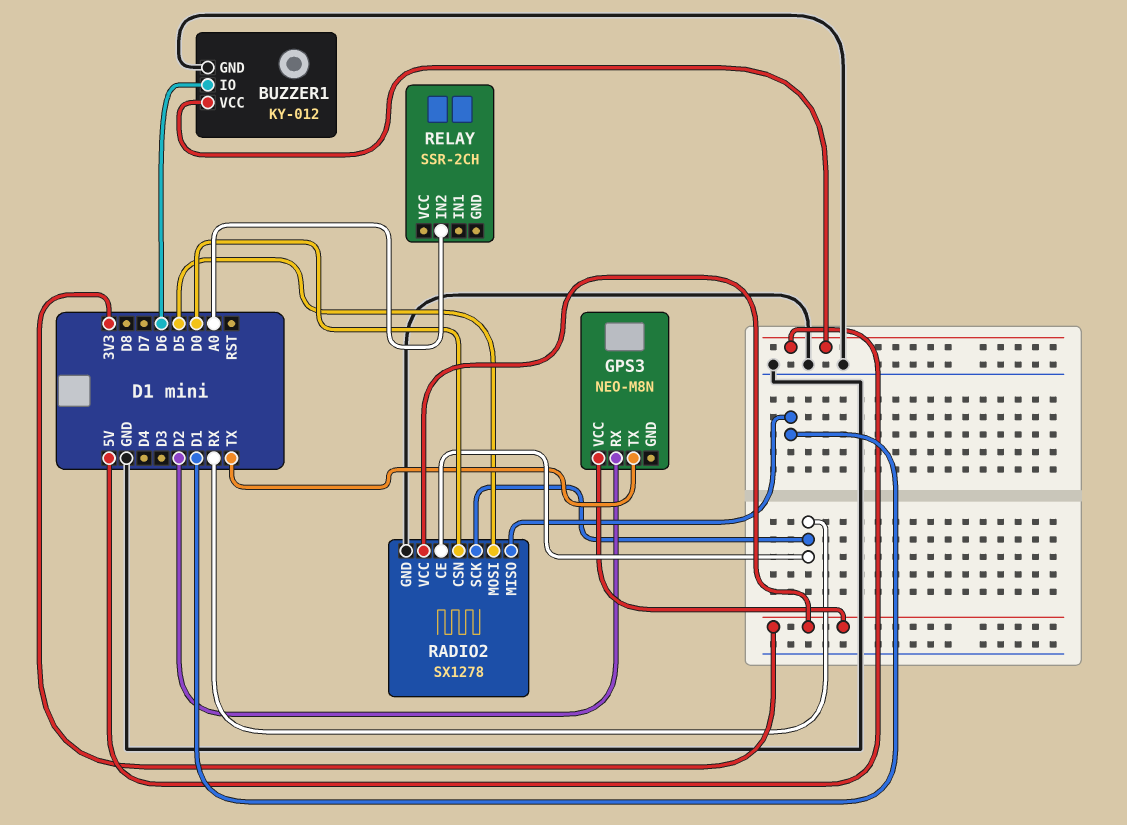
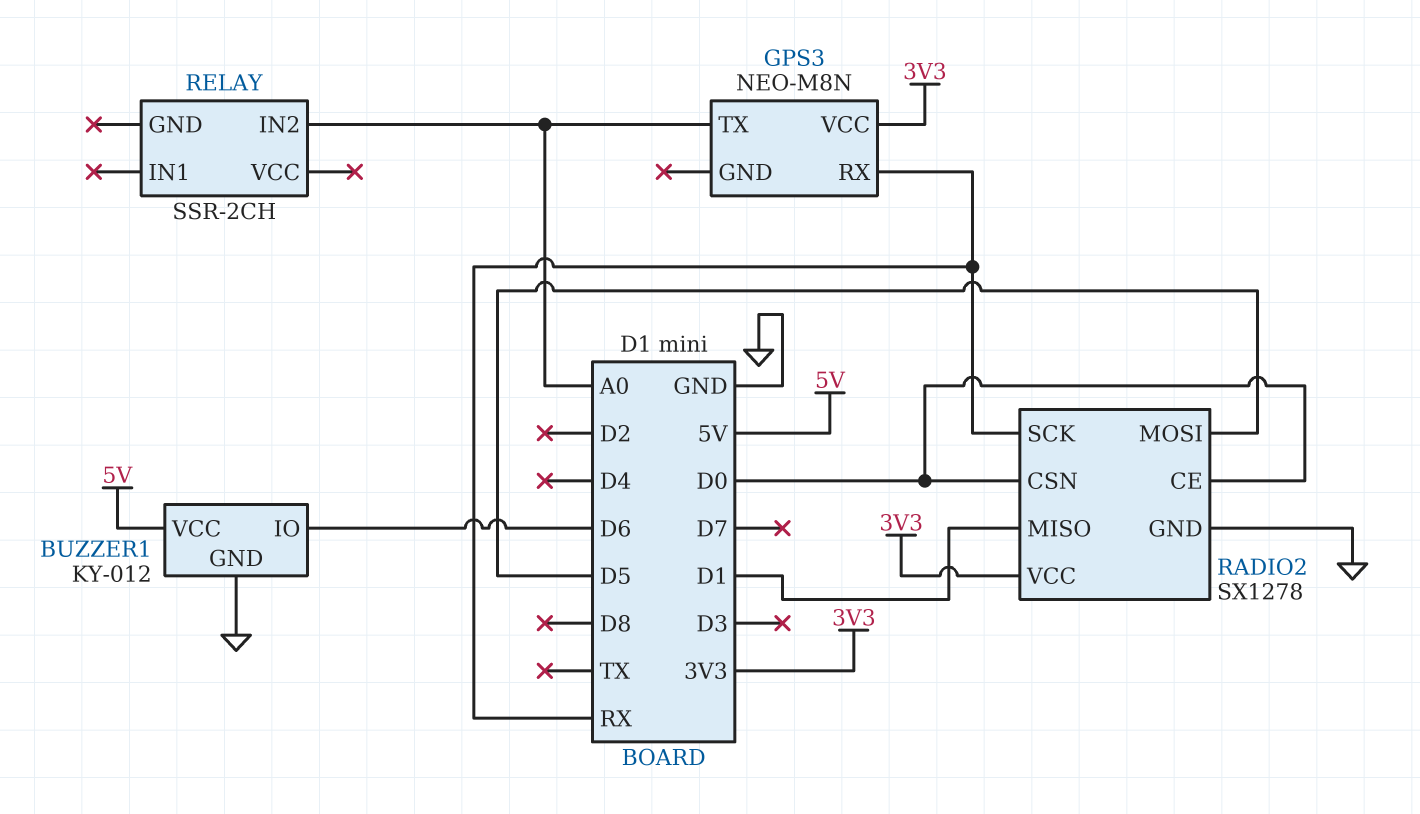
GPS3 pin RX: D2 -> RX
GPS3 pin TX: TX -> A0
RADIO2 pin CE: RX -> D0

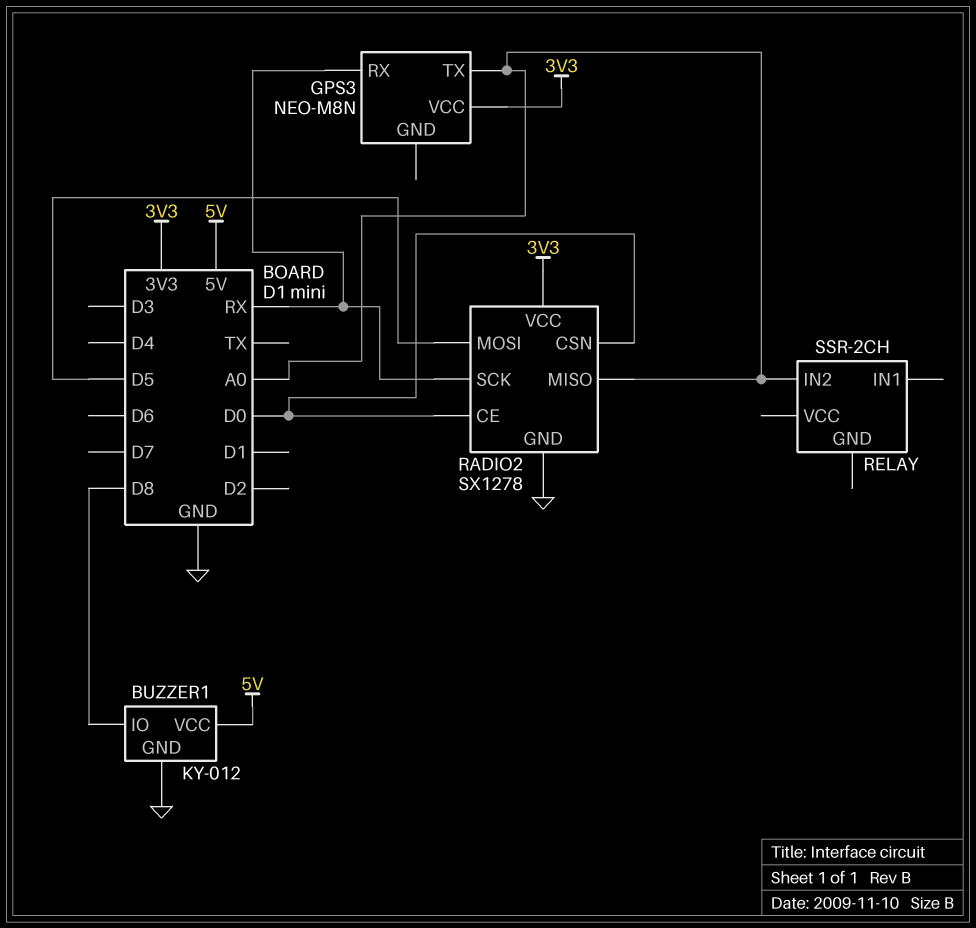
BUZZER1 pin IO: D6 -> D8
RADIO2 pin MISO: D1 -> A0

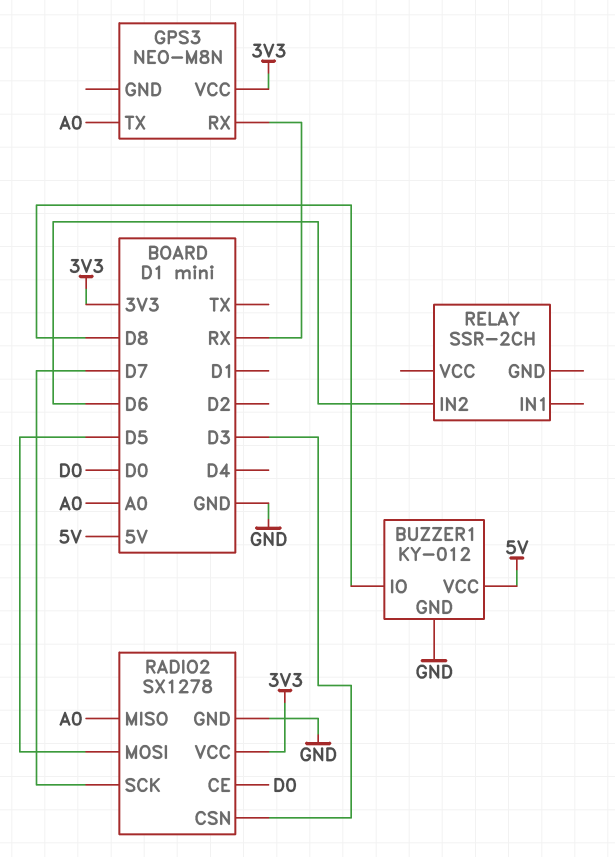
RADIO2 pin CSN: D0 -> D3
RADIO2 pin SCK: RX -> D7
RELAY pin IN2: A0 -> D6

